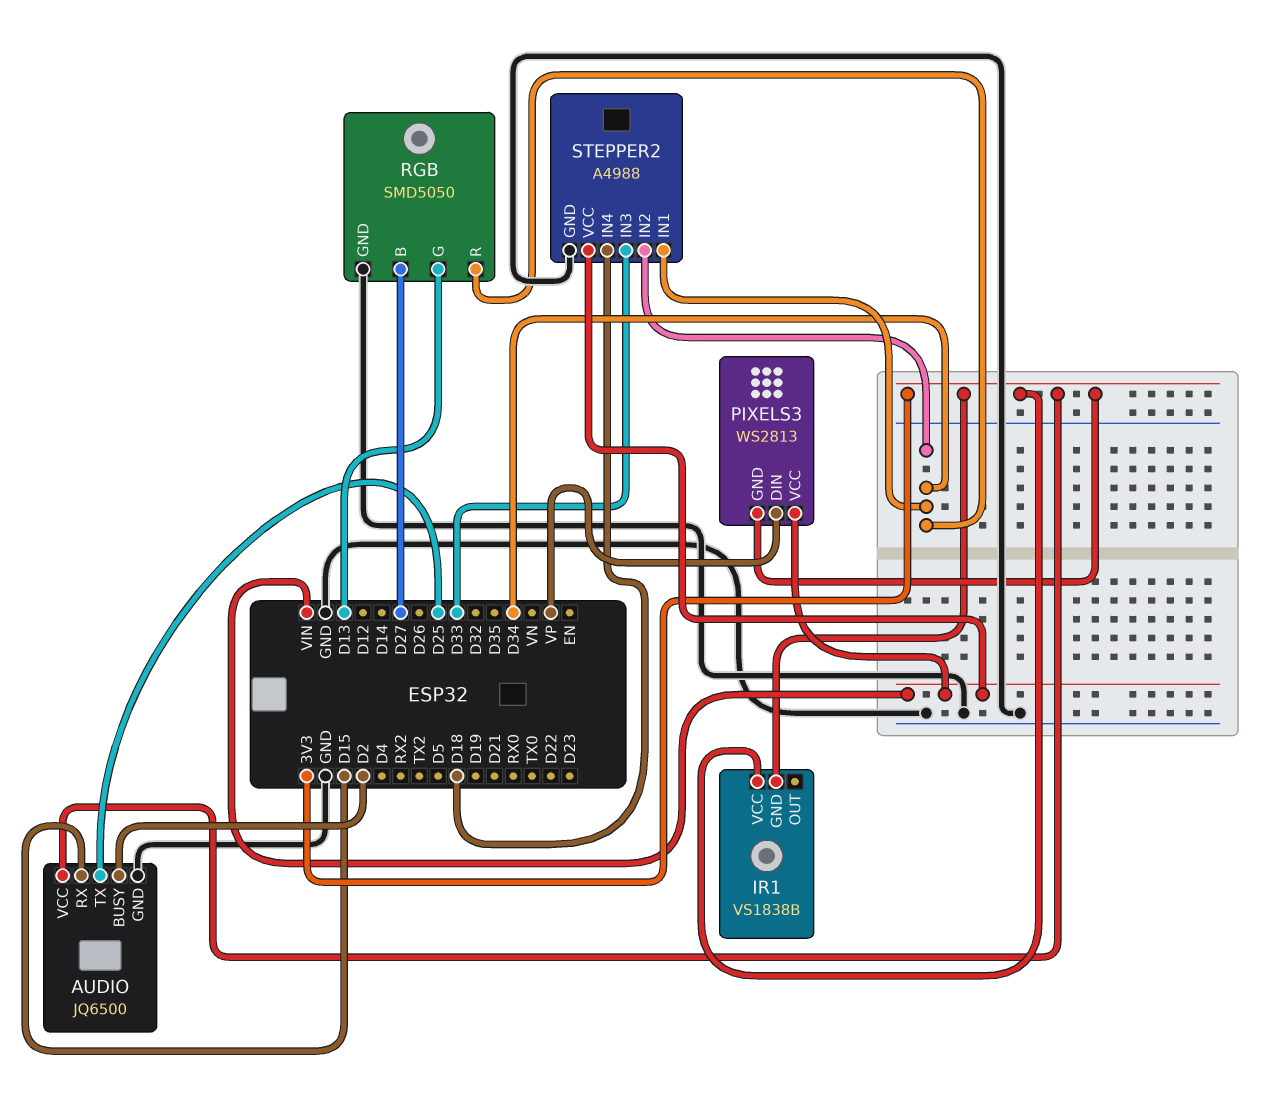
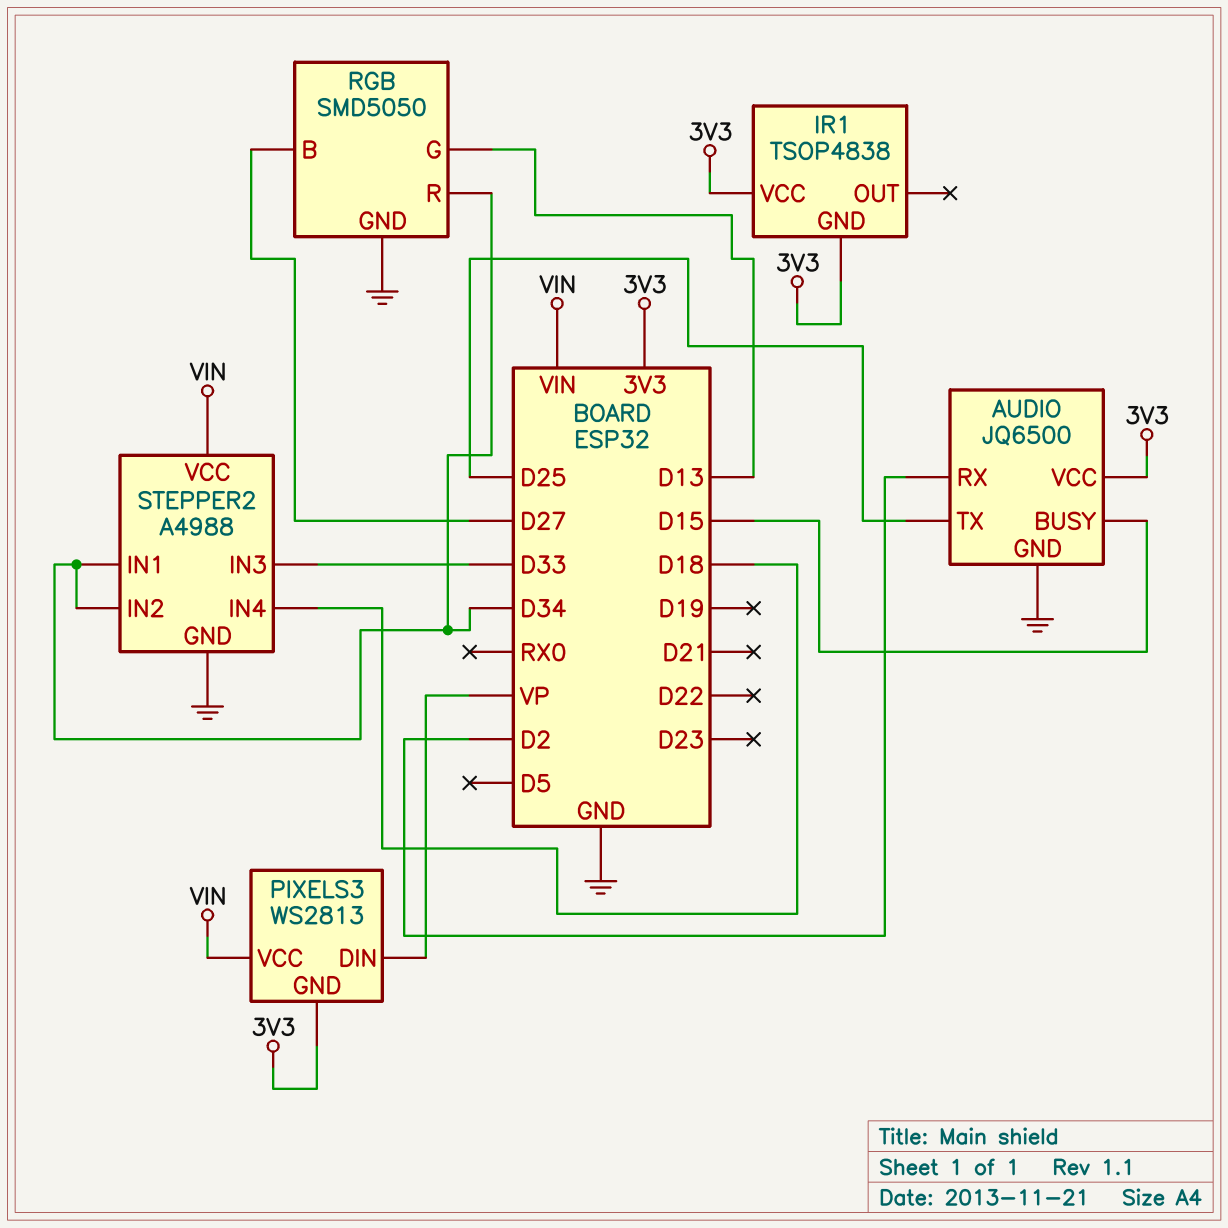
AUDIO pin BUSY: D2 -> D15
AUDIO pin RX: D15 -> D2
IR1: VS1838B -> TSOP4838

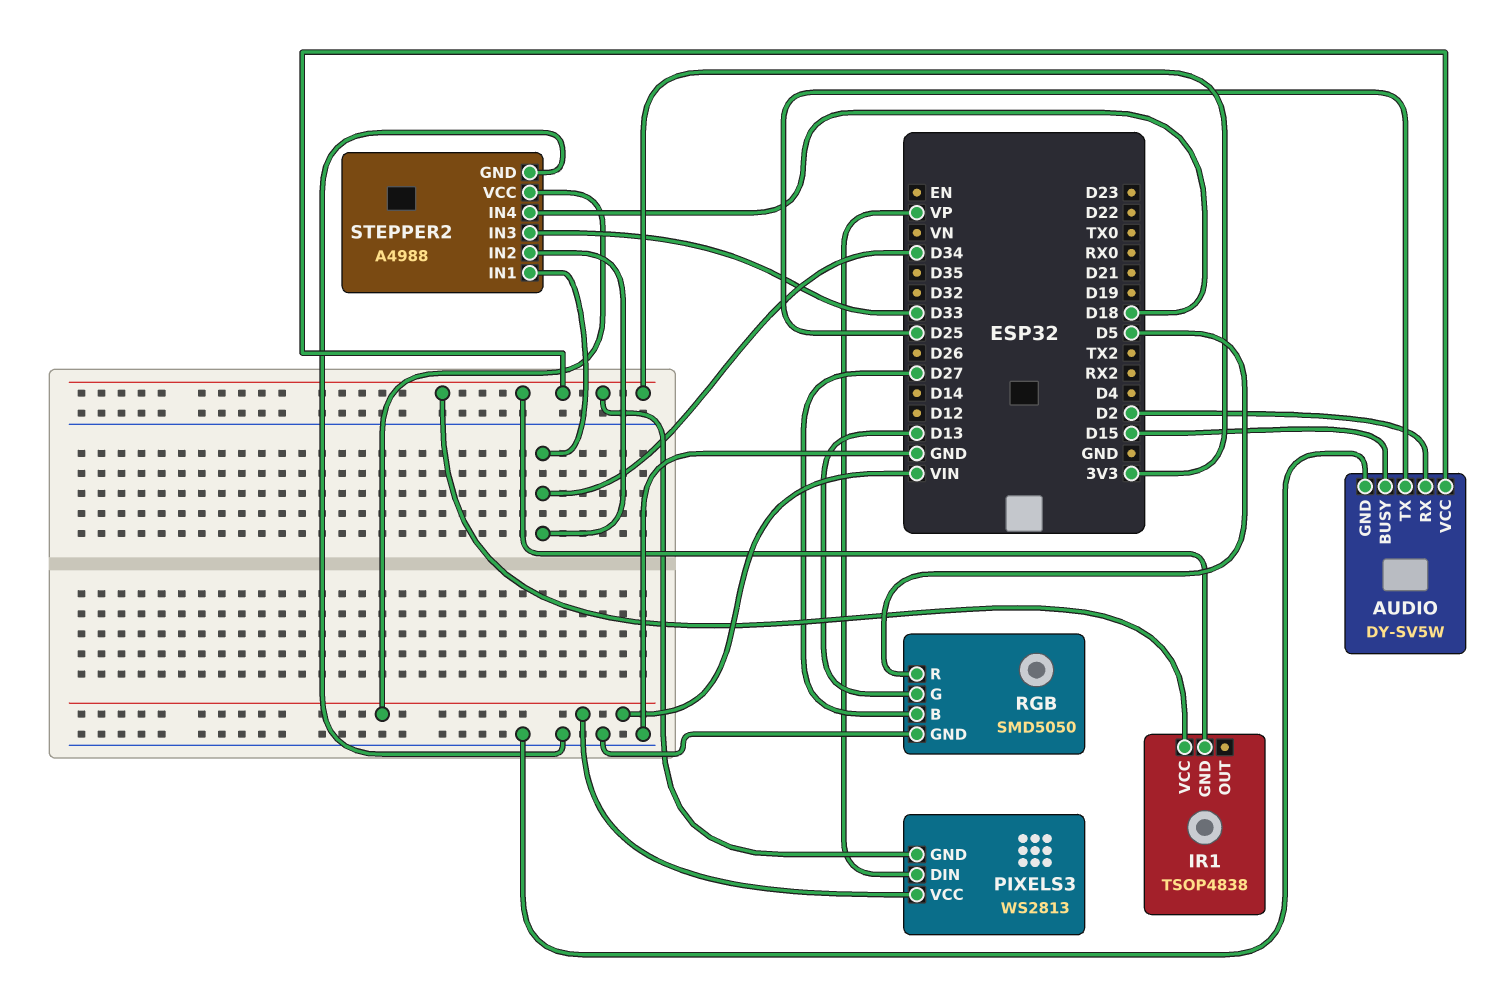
AUDIO: JQ6500 -> DY-SV5W
RGB pin R: D34 -> D5

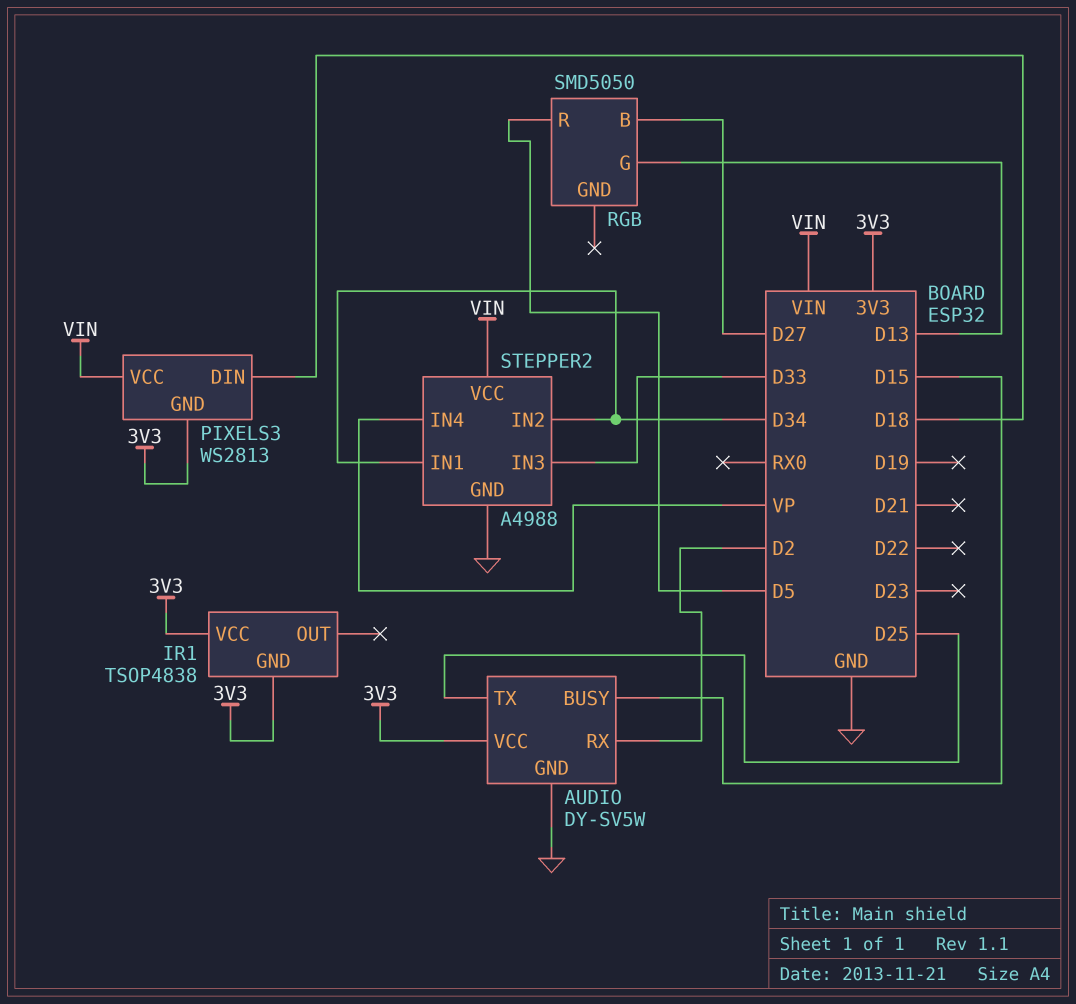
PIXELS3 pin DIN: VP -> D18
RGB pin GND: GND -> none
STEPPER2 pin IN4: D18 -> VP

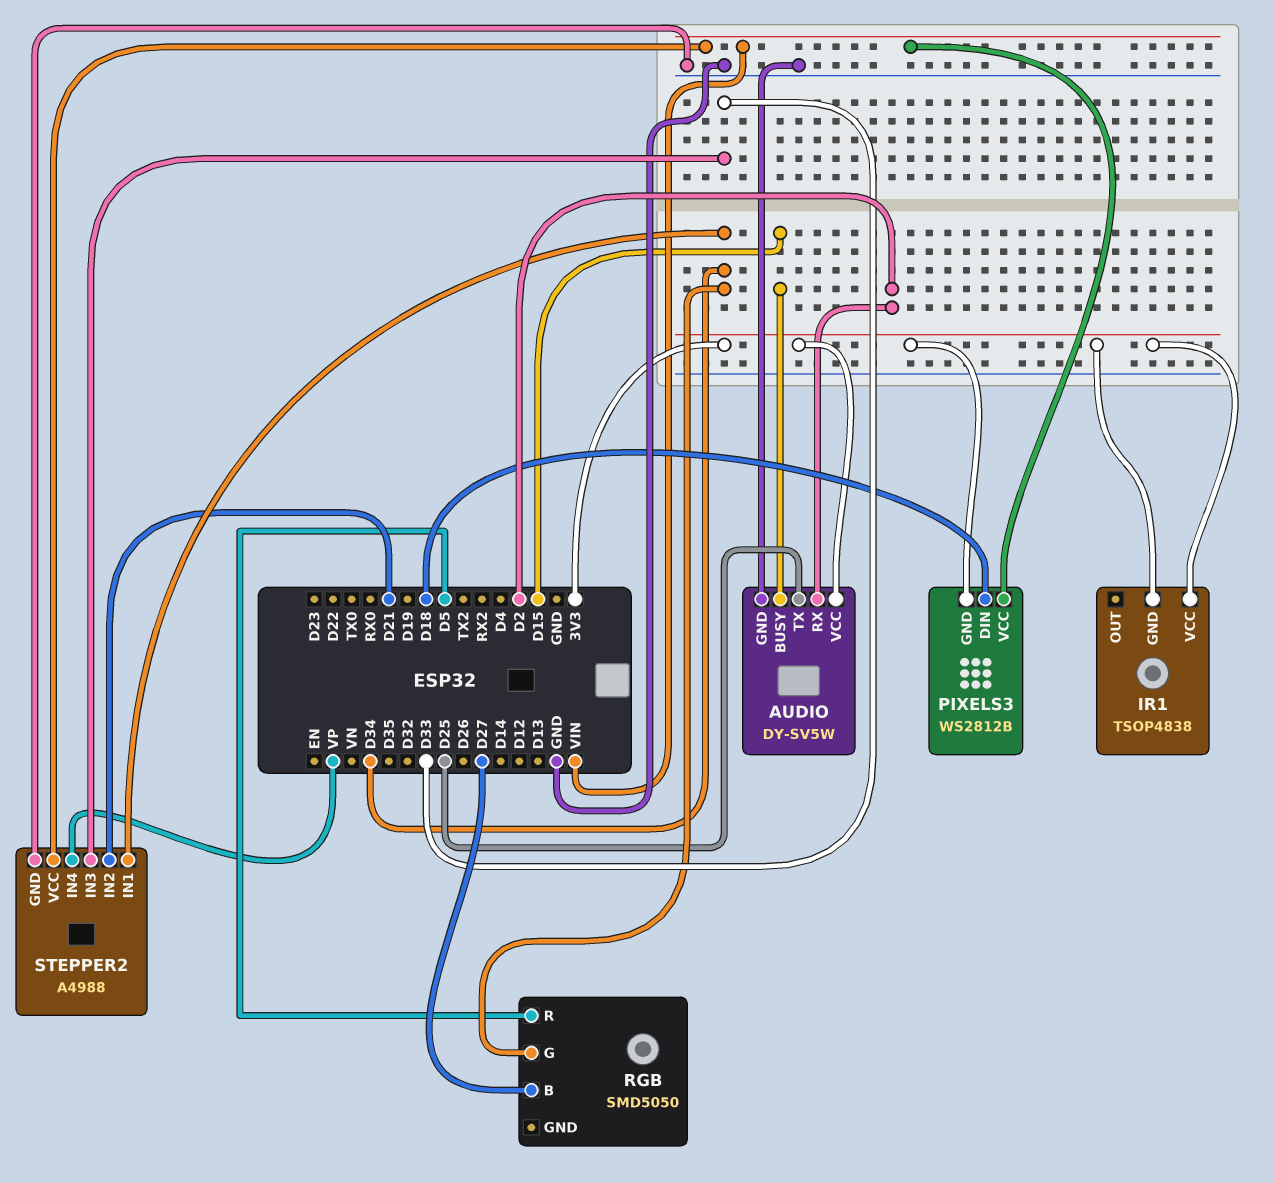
PIXELS3: WS2813 -> WS2812B
RGB pin G: D13 -> D34
STEPPER2 pin IN2: D34 -> D21

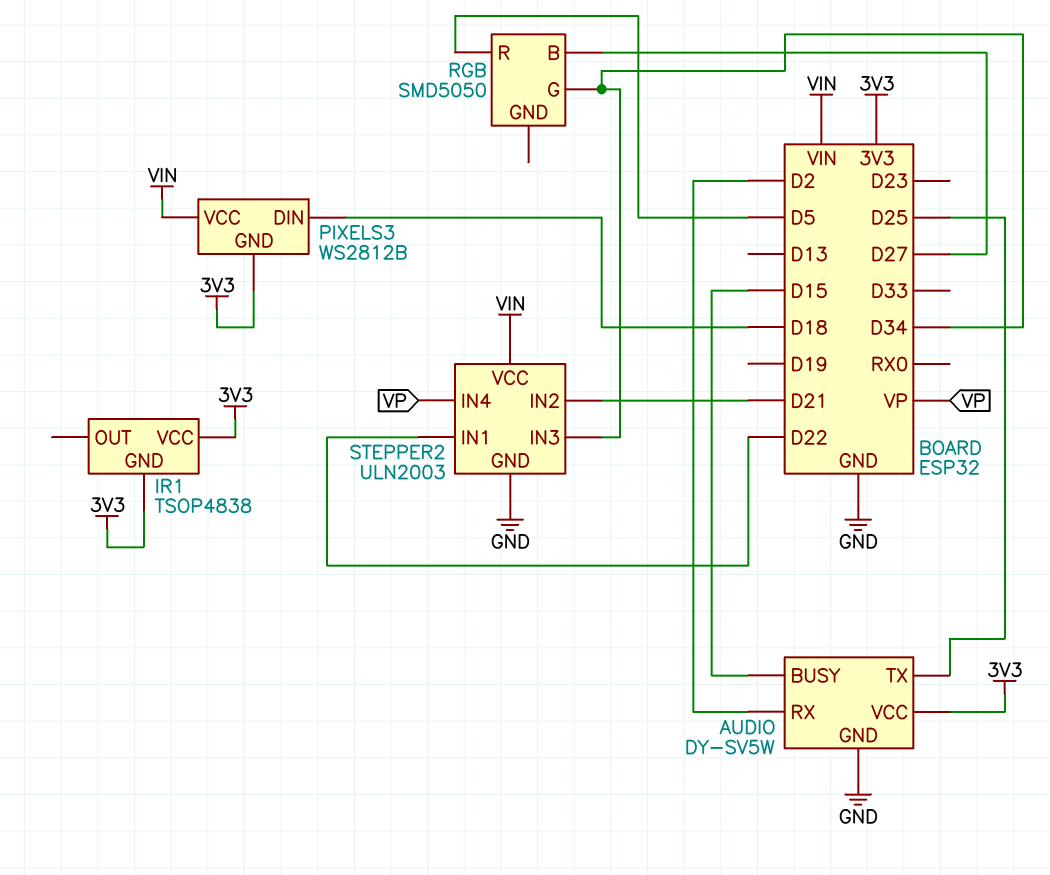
STEPPER2: A4988 -> ULN2003
STEPPER2 pin IN1: D34 -> D22
STEPPER2 pin IN3: D33 -> D34

